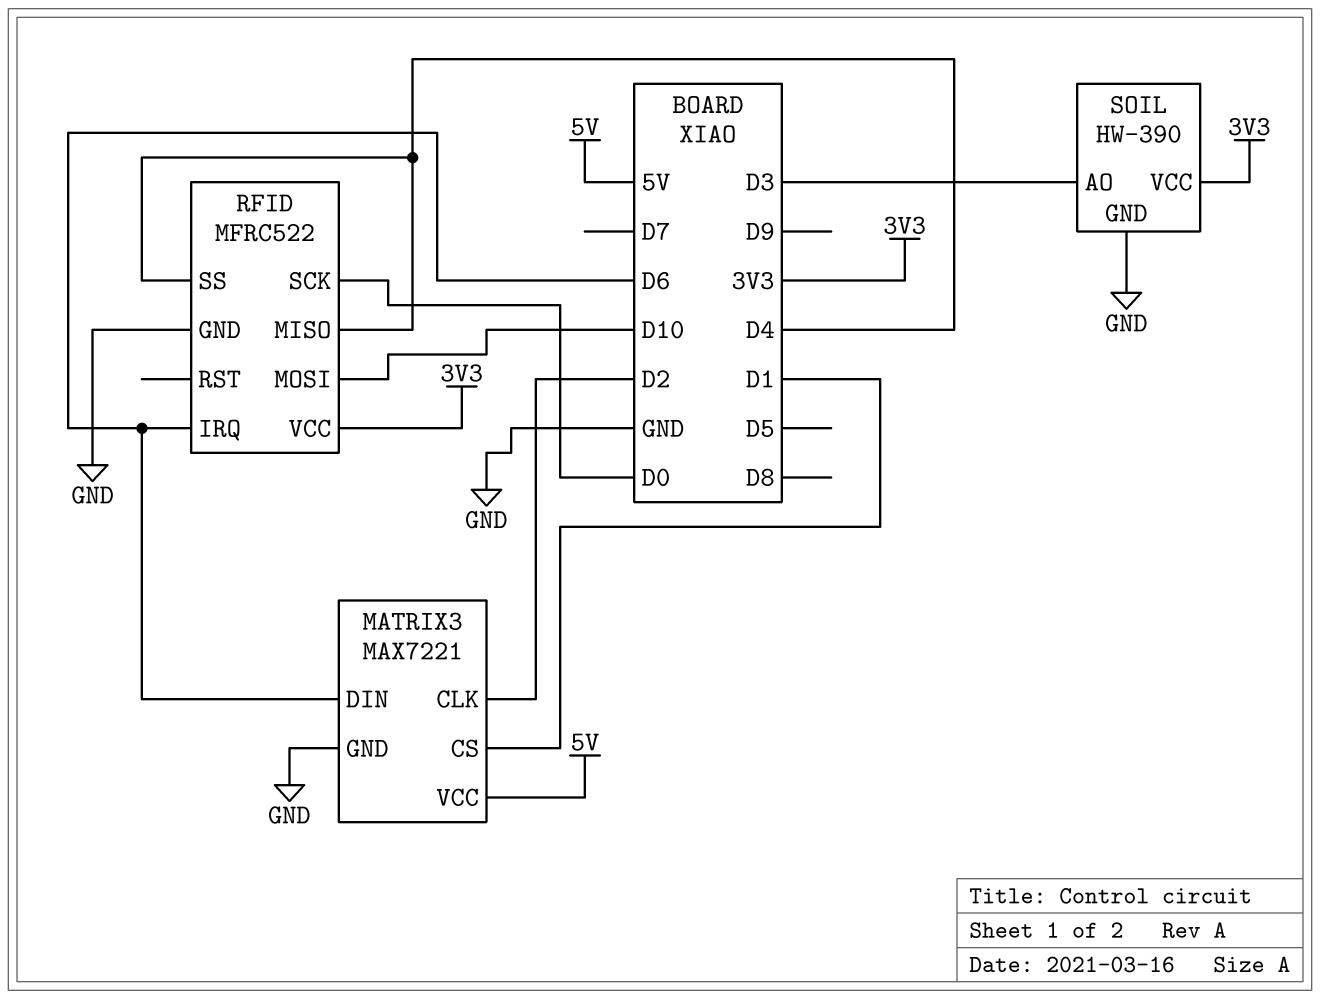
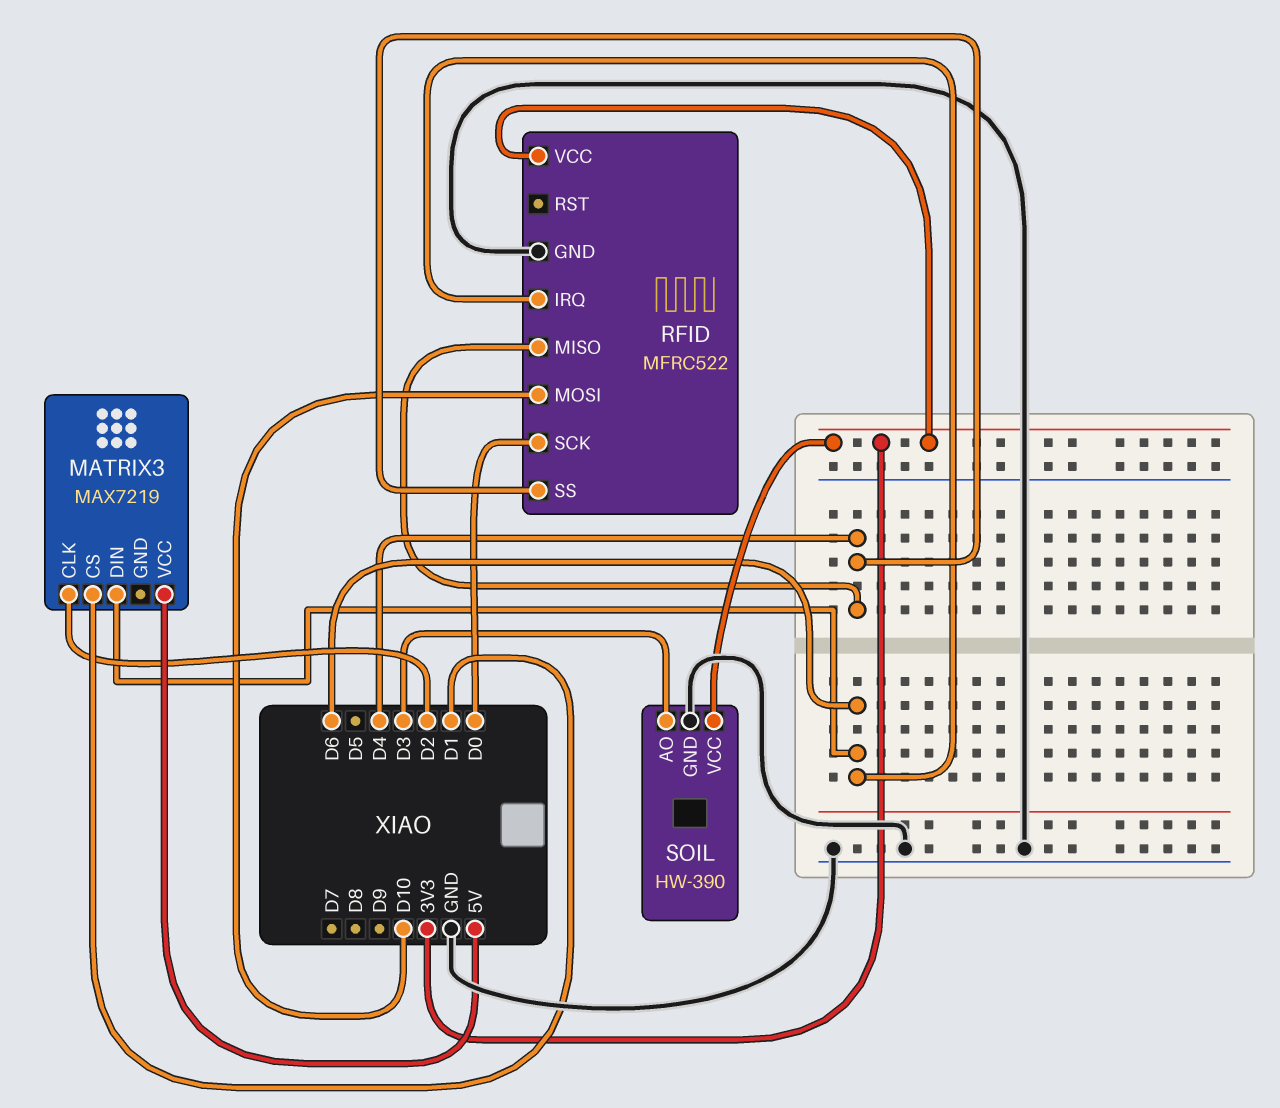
MATRIX3: MAX7221 -> MAX7219
MATRIX3 pin GND: GND -> none

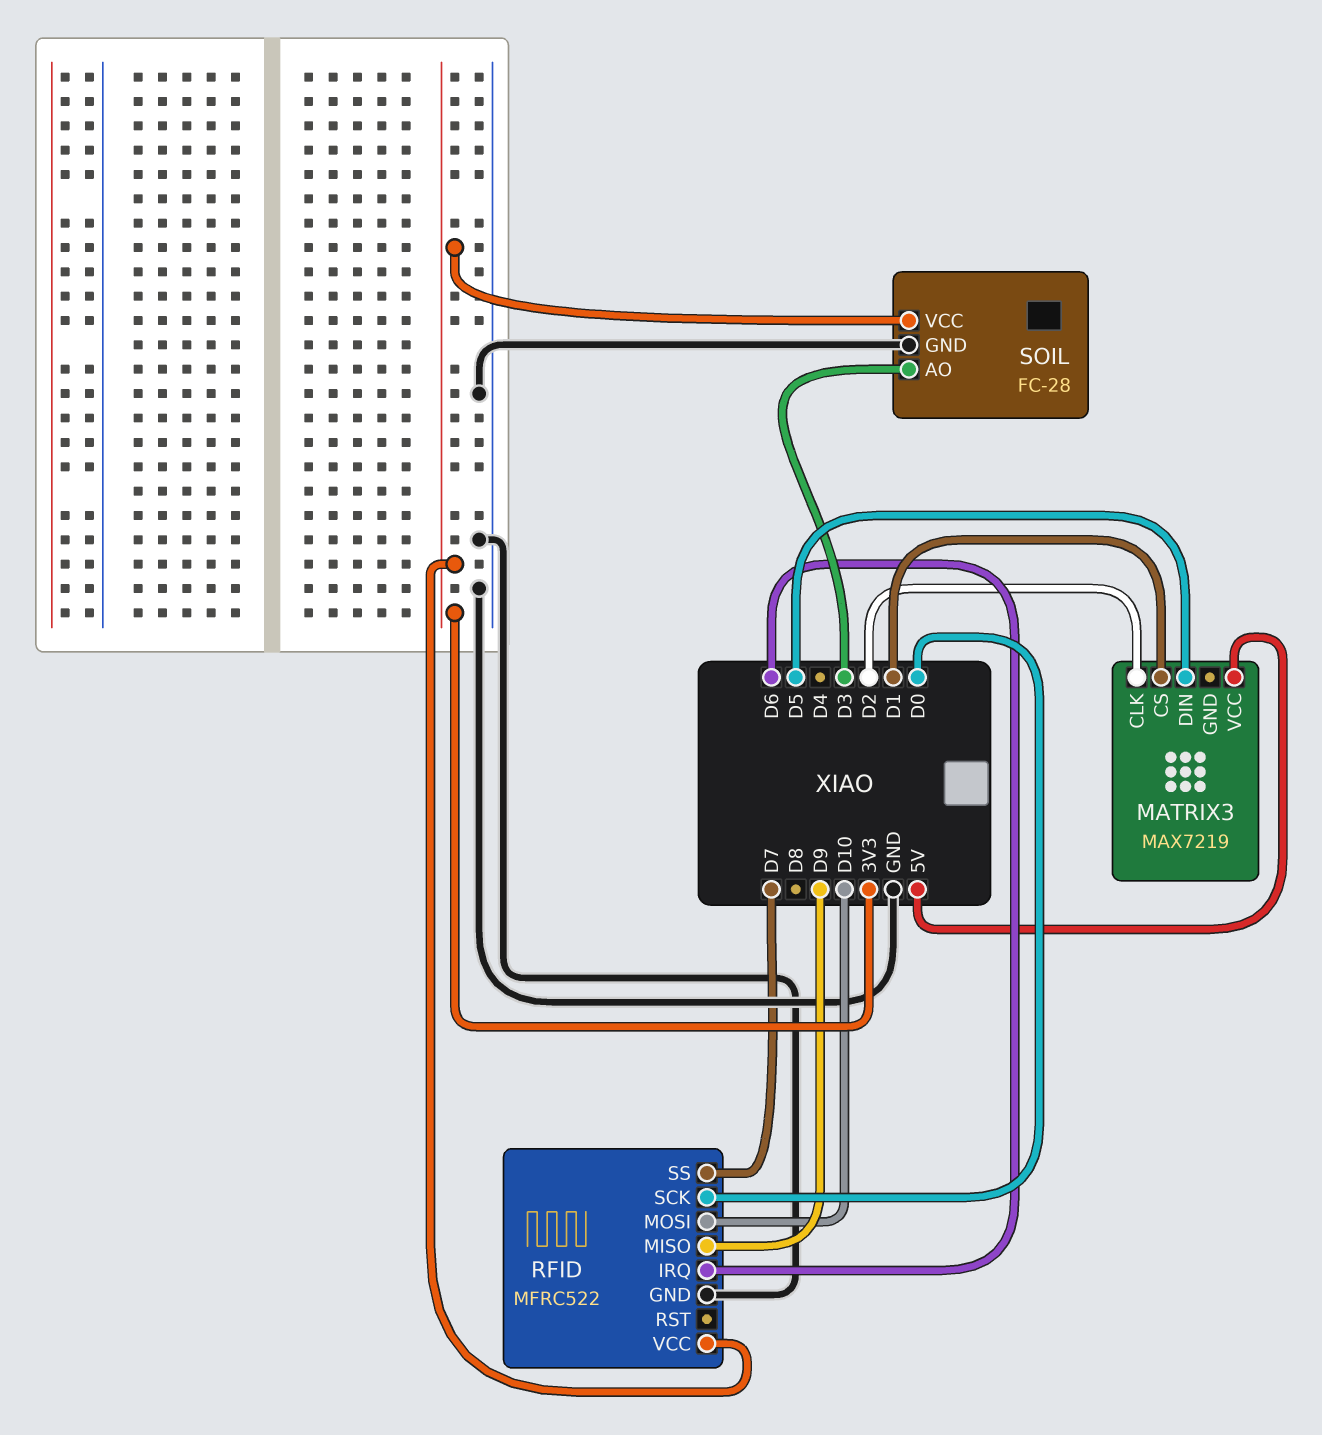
MATRIX3 pin DIN: D6 -> D5
RFID pin MISO: D4 -> D9
RFID pin SS: D4 -> D7
SOIL: HW-390 -> FC-28

